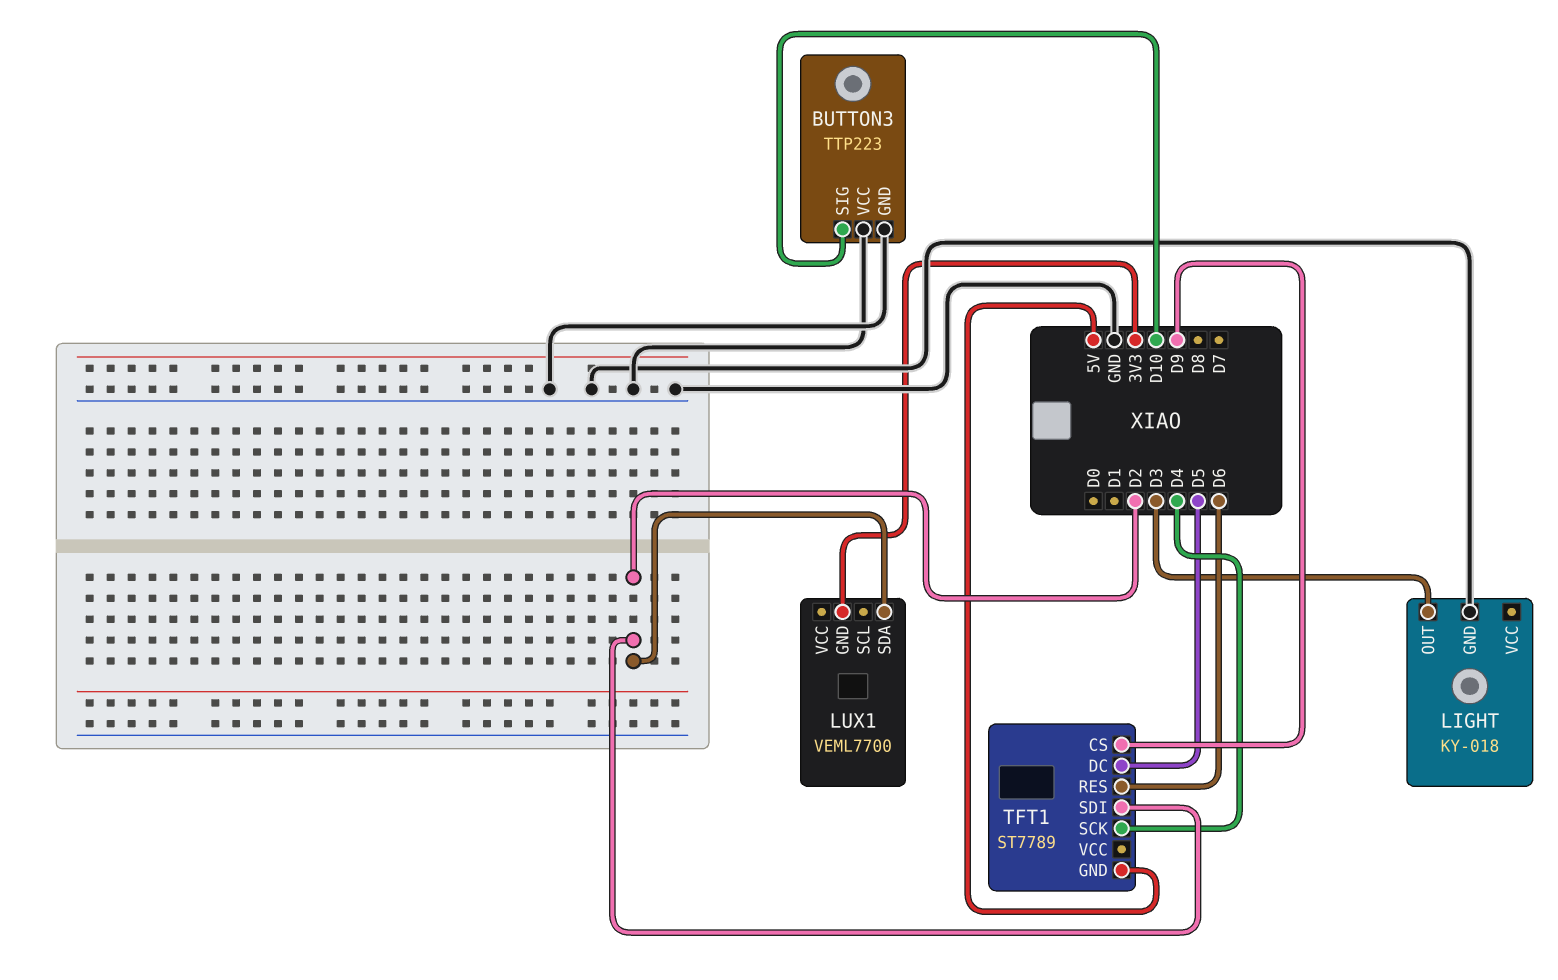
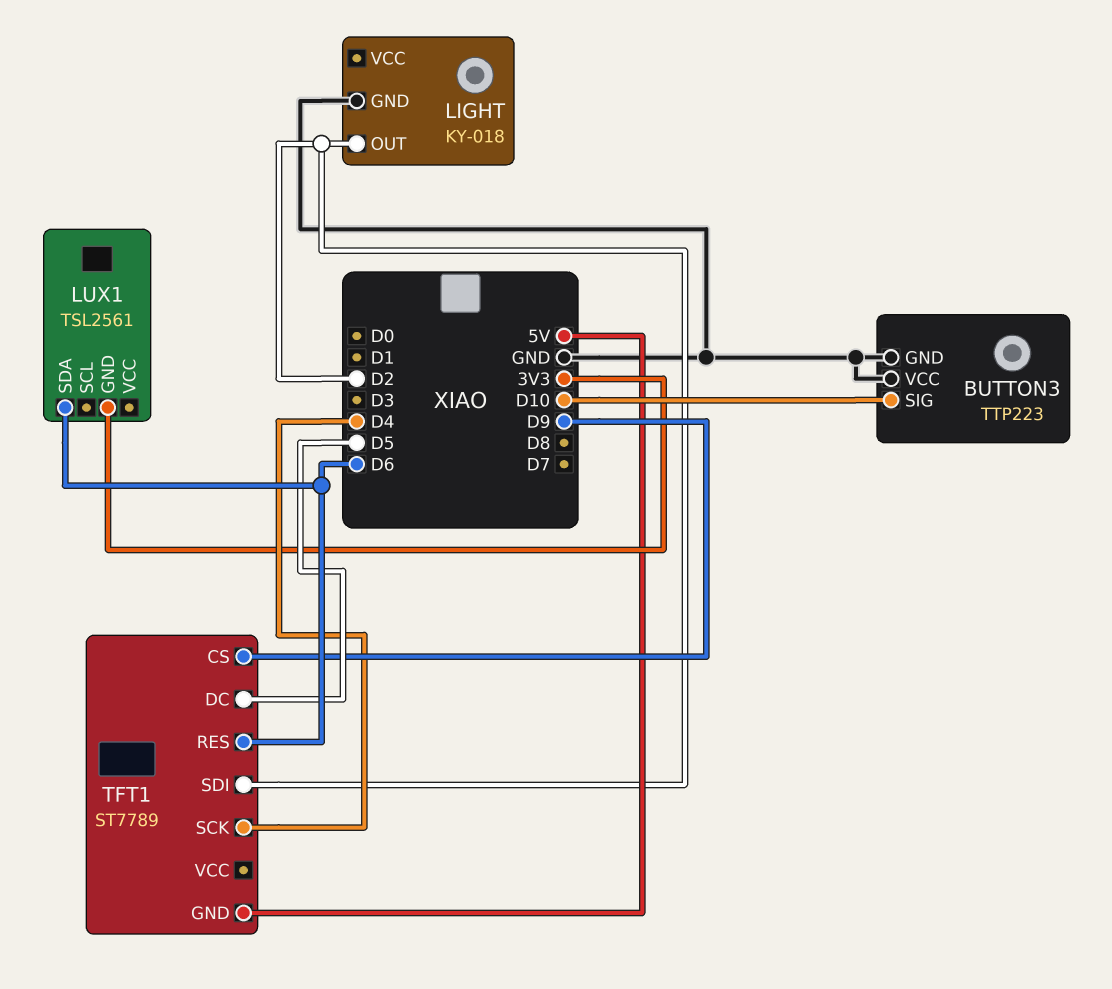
LIGHT pin OUT: D3 -> D2
LUX1: VEML7700 -> TSL2561
LUX1 pin SDA: D2 -> D6

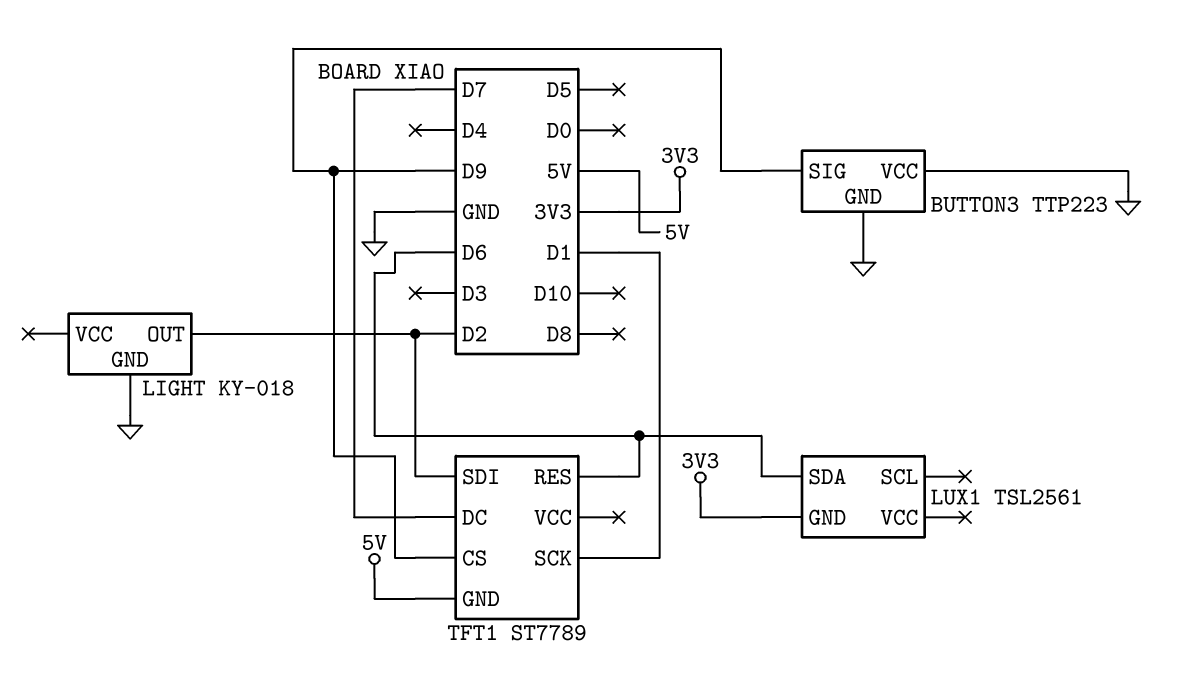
BUTTON3 pin SIG: D10 -> D9
TFT1 pin DC: D5 -> D7
TFT1 pin SCK: D4 -> D1

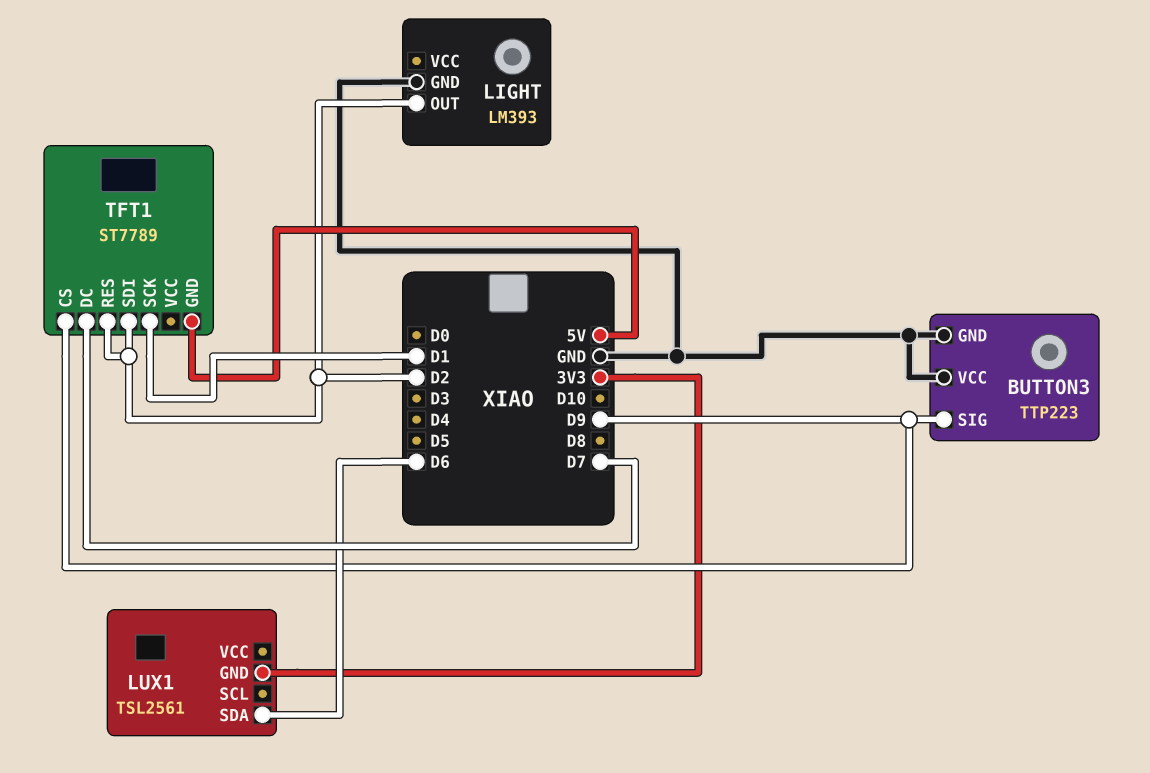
LIGHT: KY-018 -> LM393
TFT1 pin RES: D6 -> D2

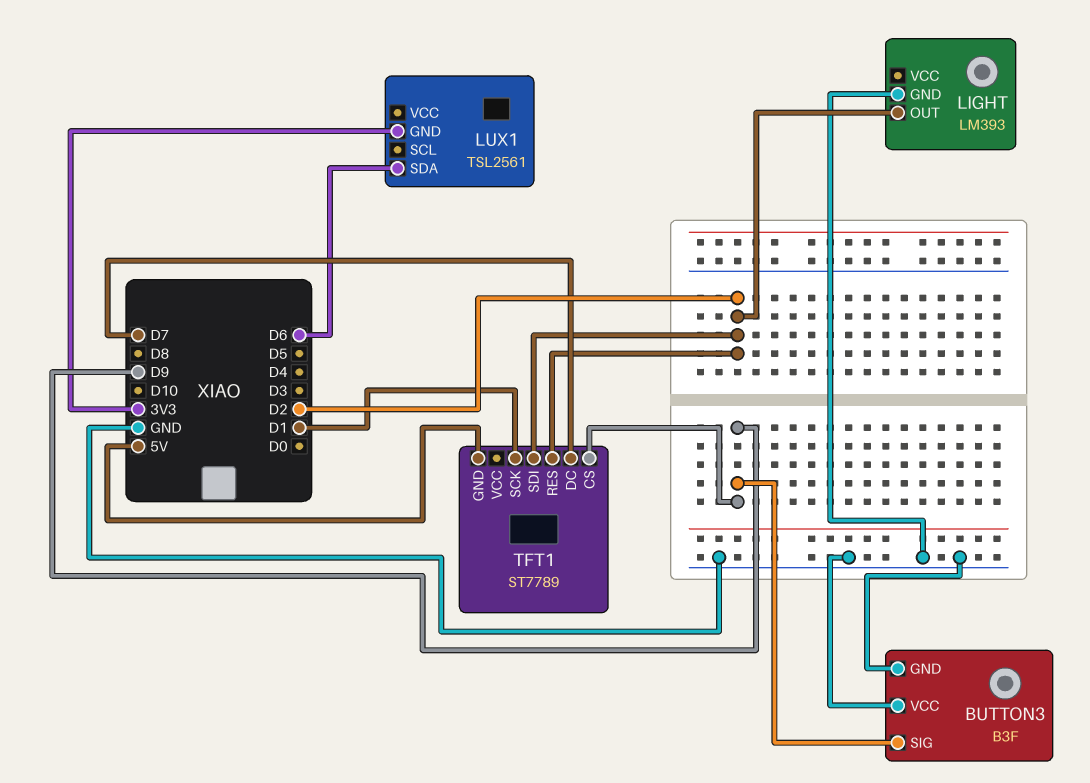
BUTTON3: TTP223 -> B3F

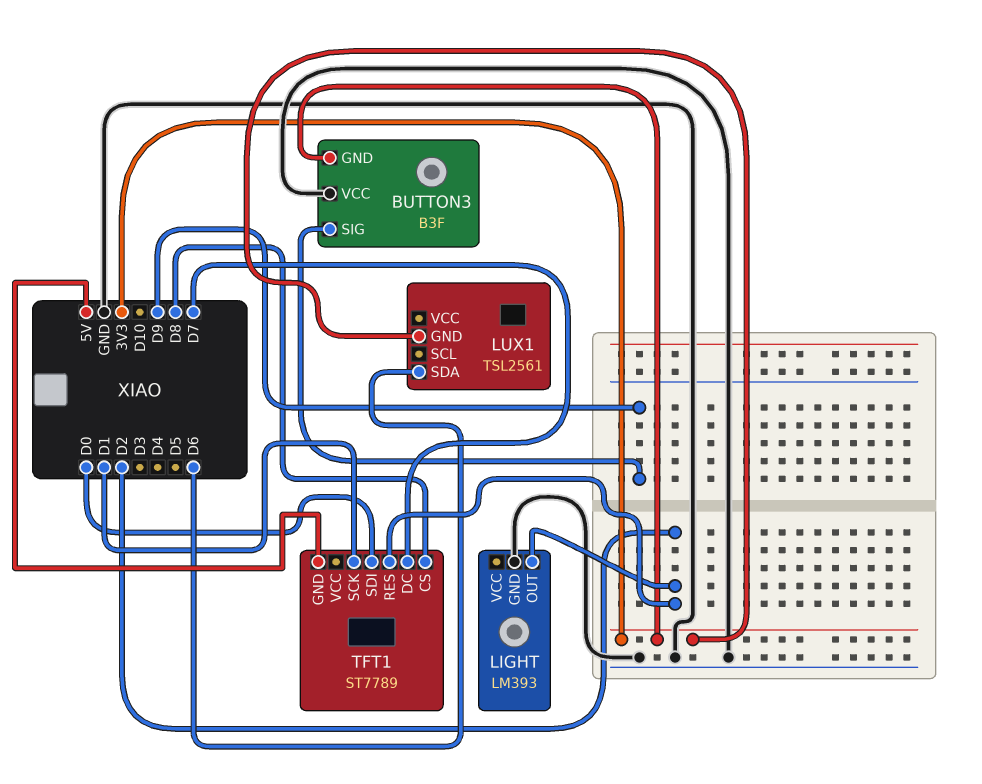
BUTTON3 pin GND: GND -> 3V3
TFT1 pin CS: D9 -> D8
TFT1 pin SDI: D2 -> D0

